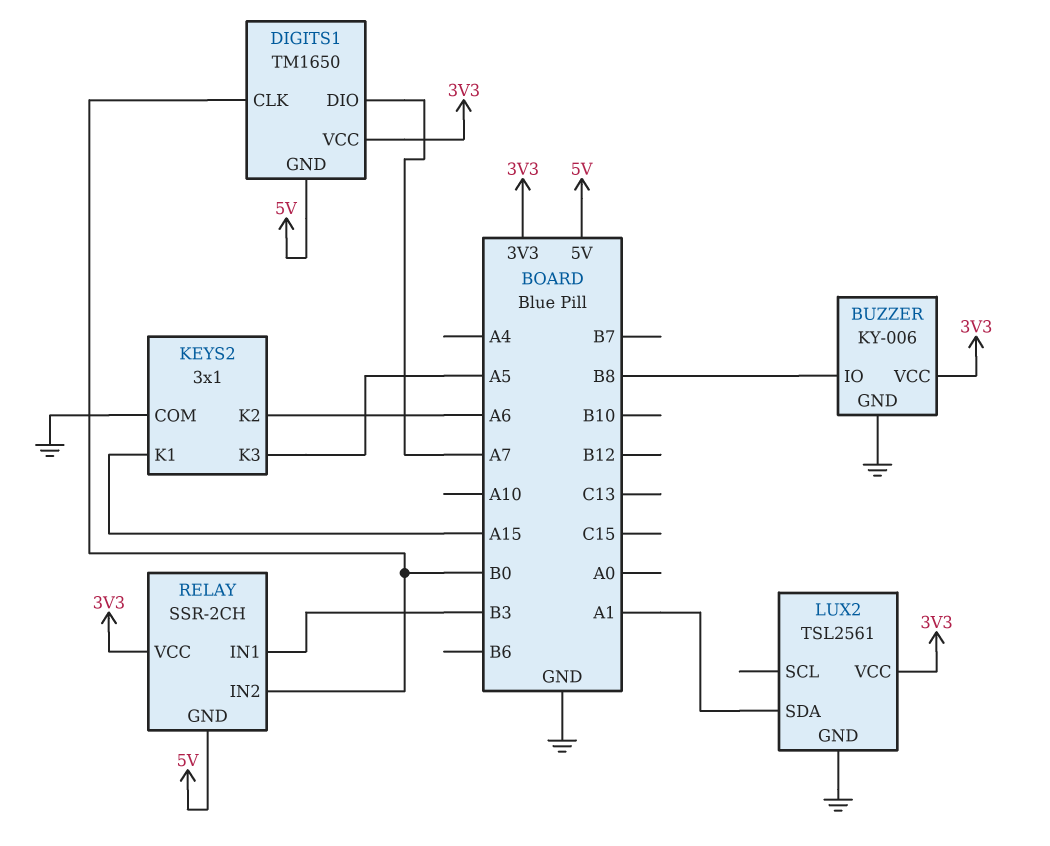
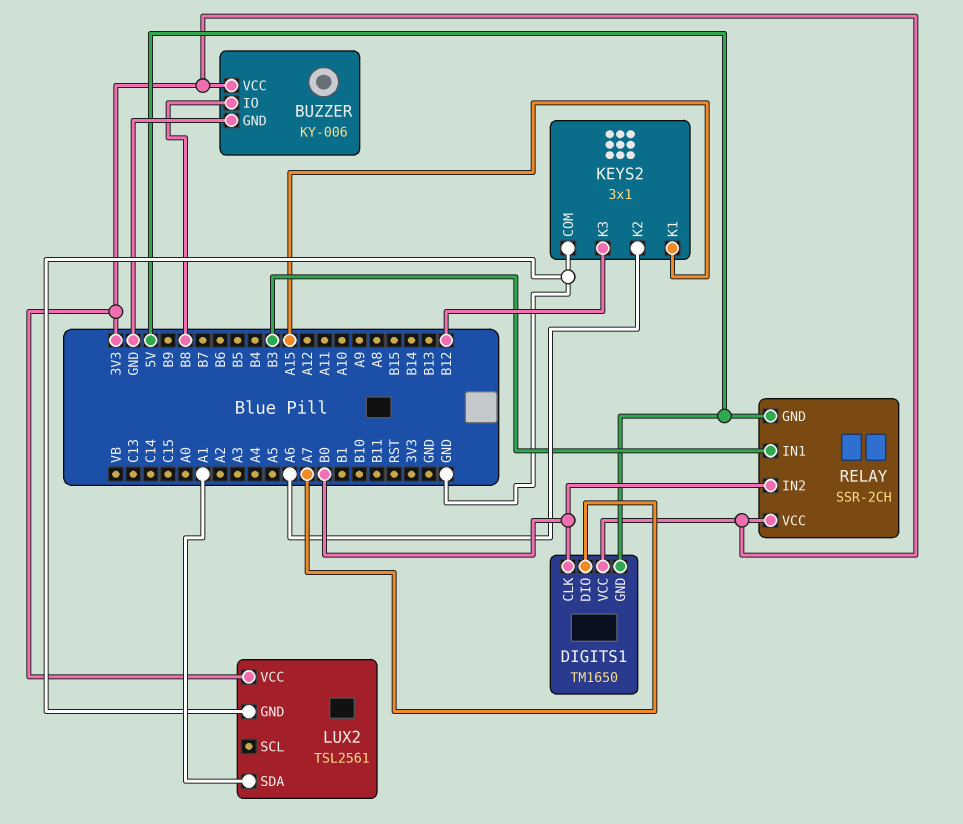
KEYS2 pin K3: A5 -> B12

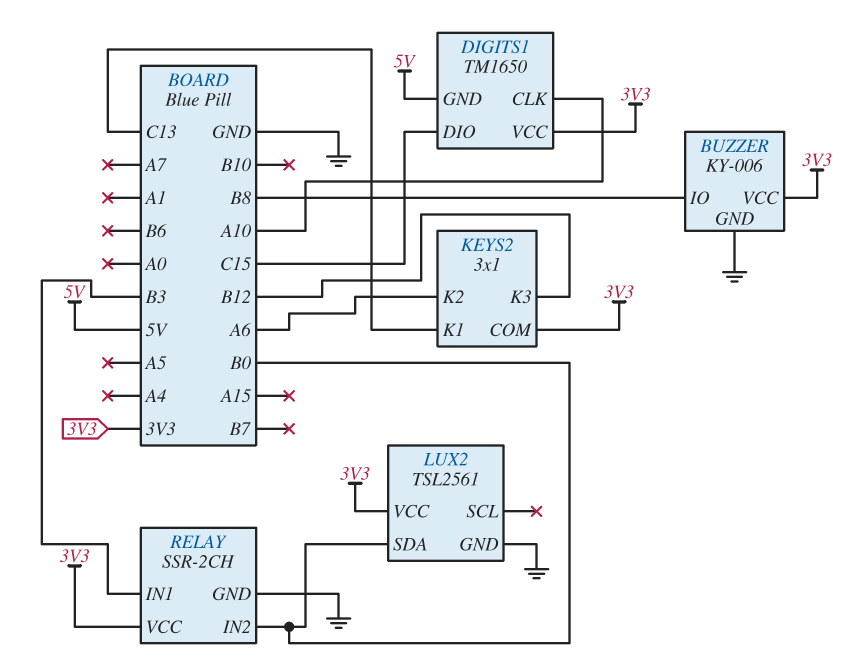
DIGITS1 pin CLK: B0 -> A10
DIGITS1 pin DIO: A7 -> C15
KEYS2 pin COM: GND -> 3V3
KEYS2 pin K1: A15 -> C13
LUX2 pin SDA: A1 -> B0
RELAY pin GND: 5V -> GND

